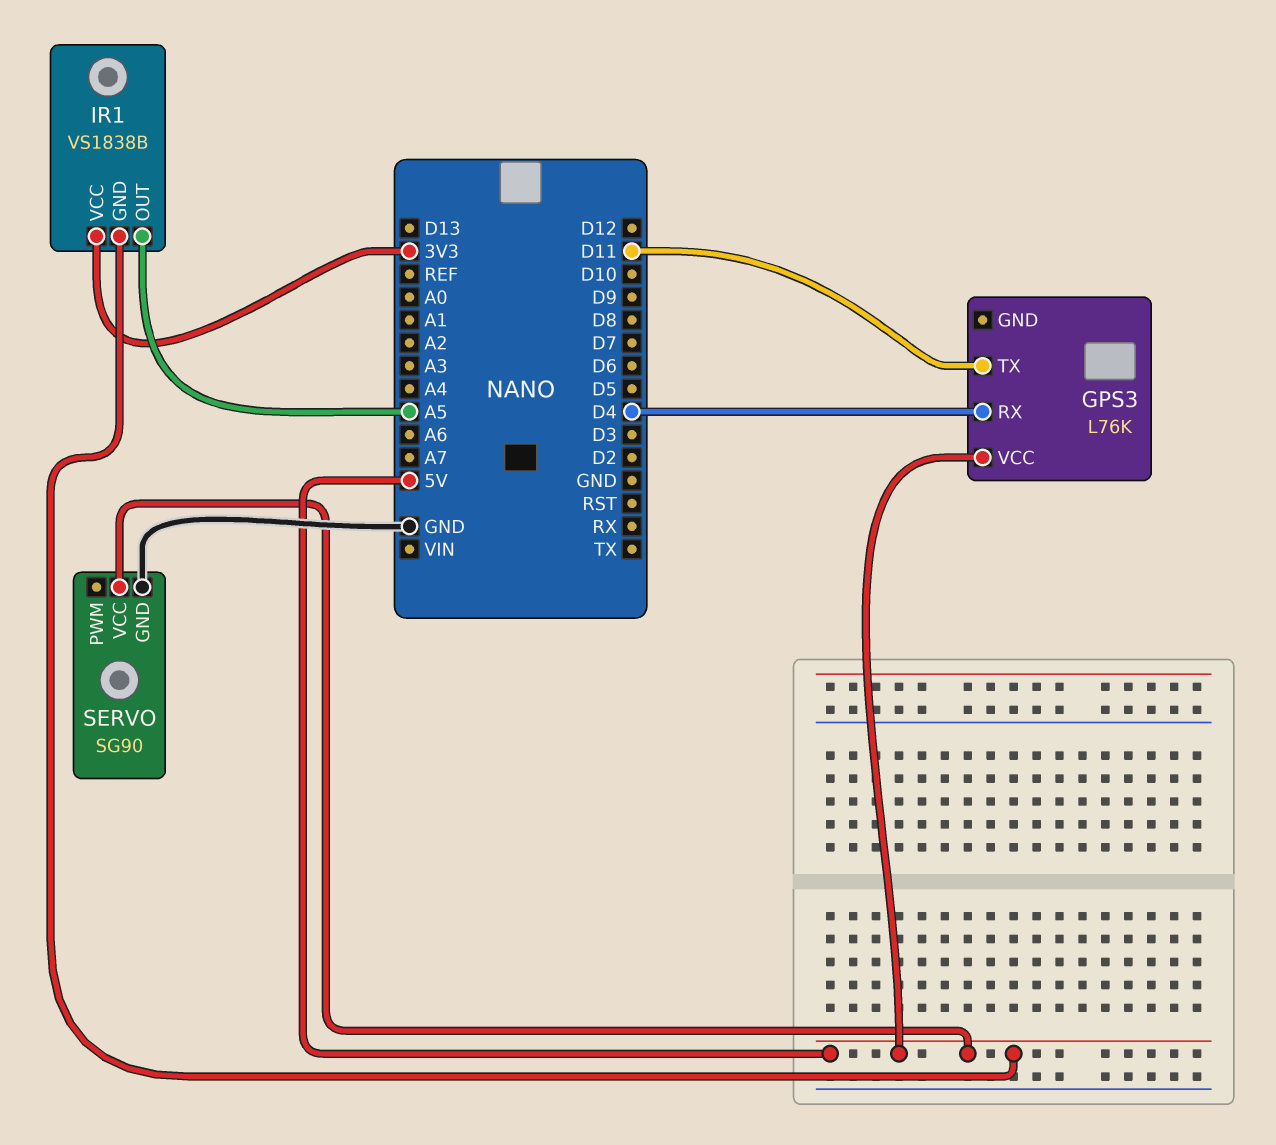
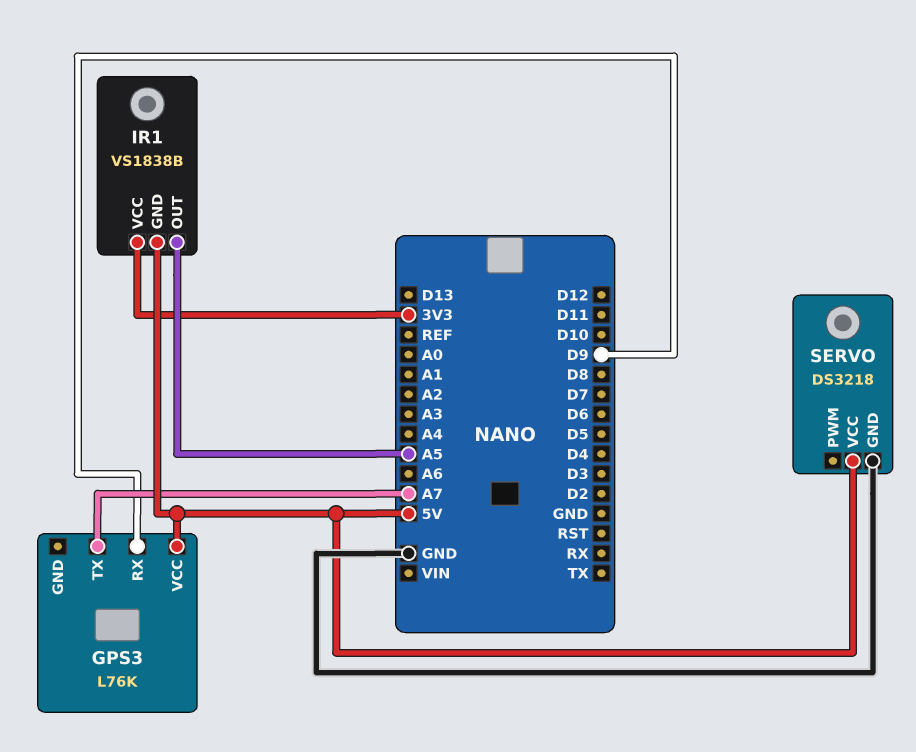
GPS3 pin RX: D4 -> D9
GPS3 pin TX: D11 -> A7
SERVO: SG90 -> DS3218

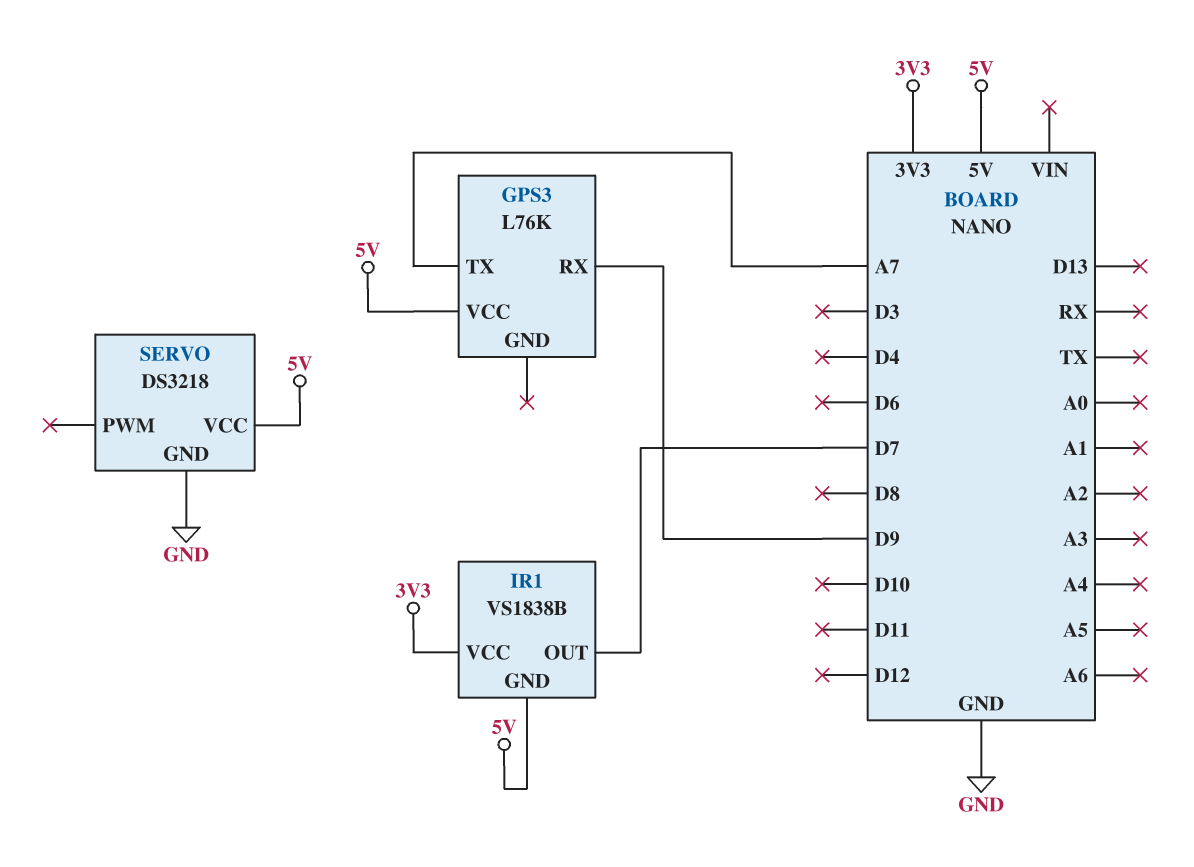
IR1 pin OUT: A5 -> D7

